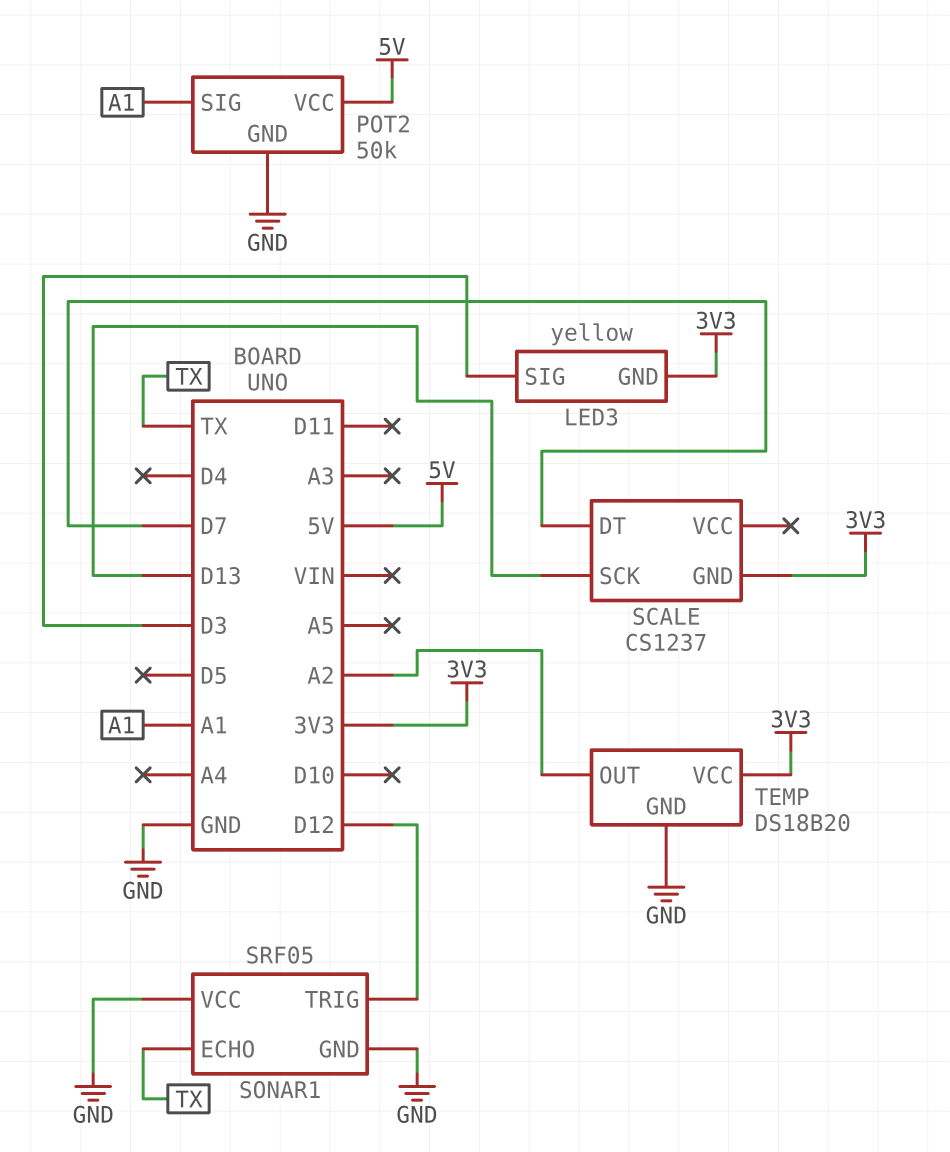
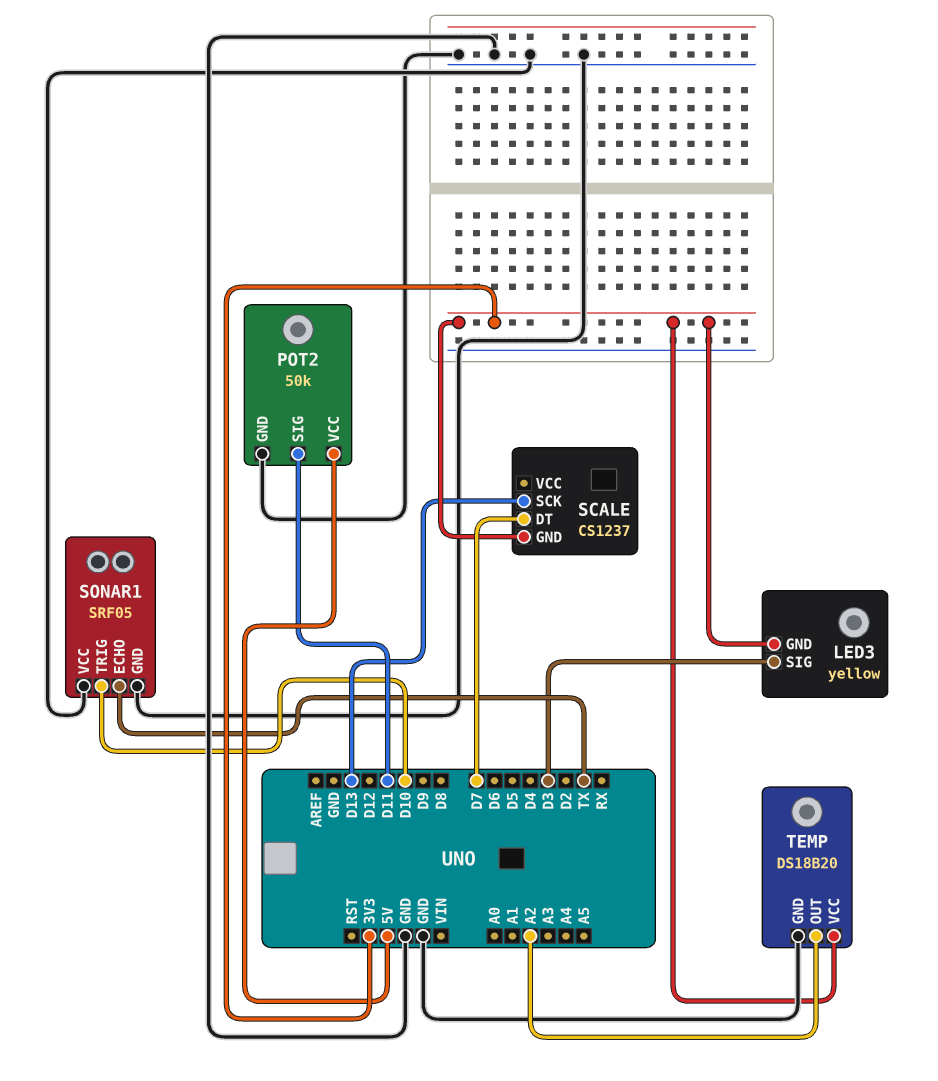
POT2 pin SIG: A1 -> D11
SONAR1 pin TRIG: D12 -> D10

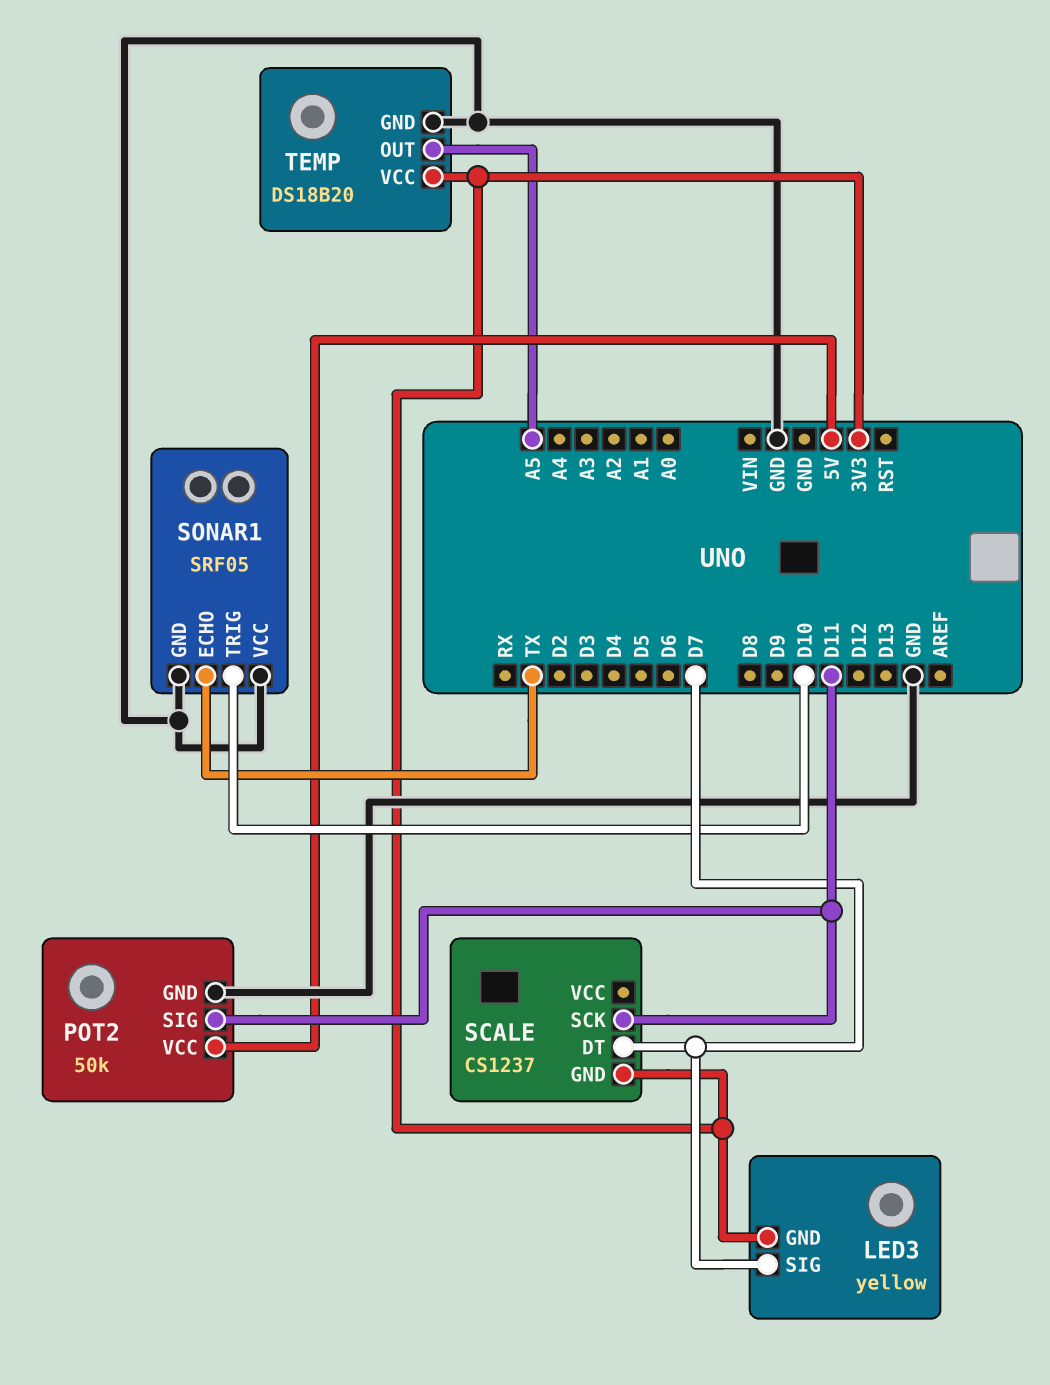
LED3 pin SIG: D3 -> D7
SCALE pin SCK: D13 -> D11
TEMP pin OUT: A2 -> A5

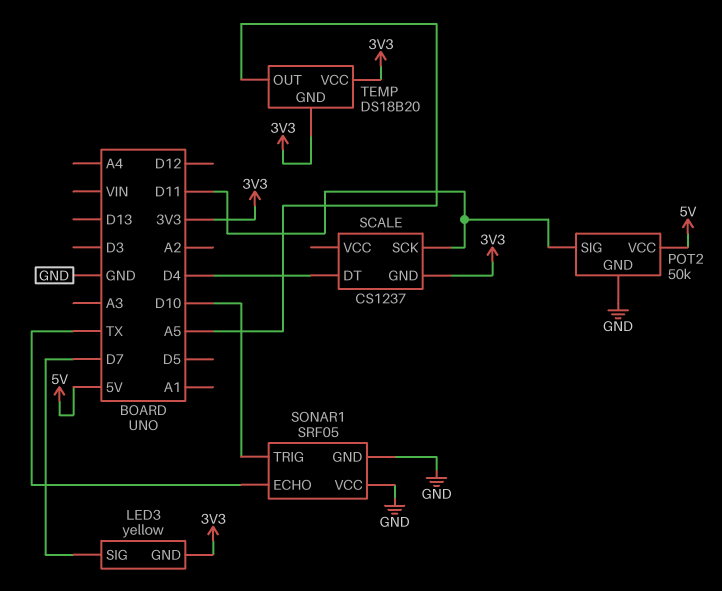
SCALE pin DT: D7 -> D4
TEMP pin GND: GND -> 3V3

